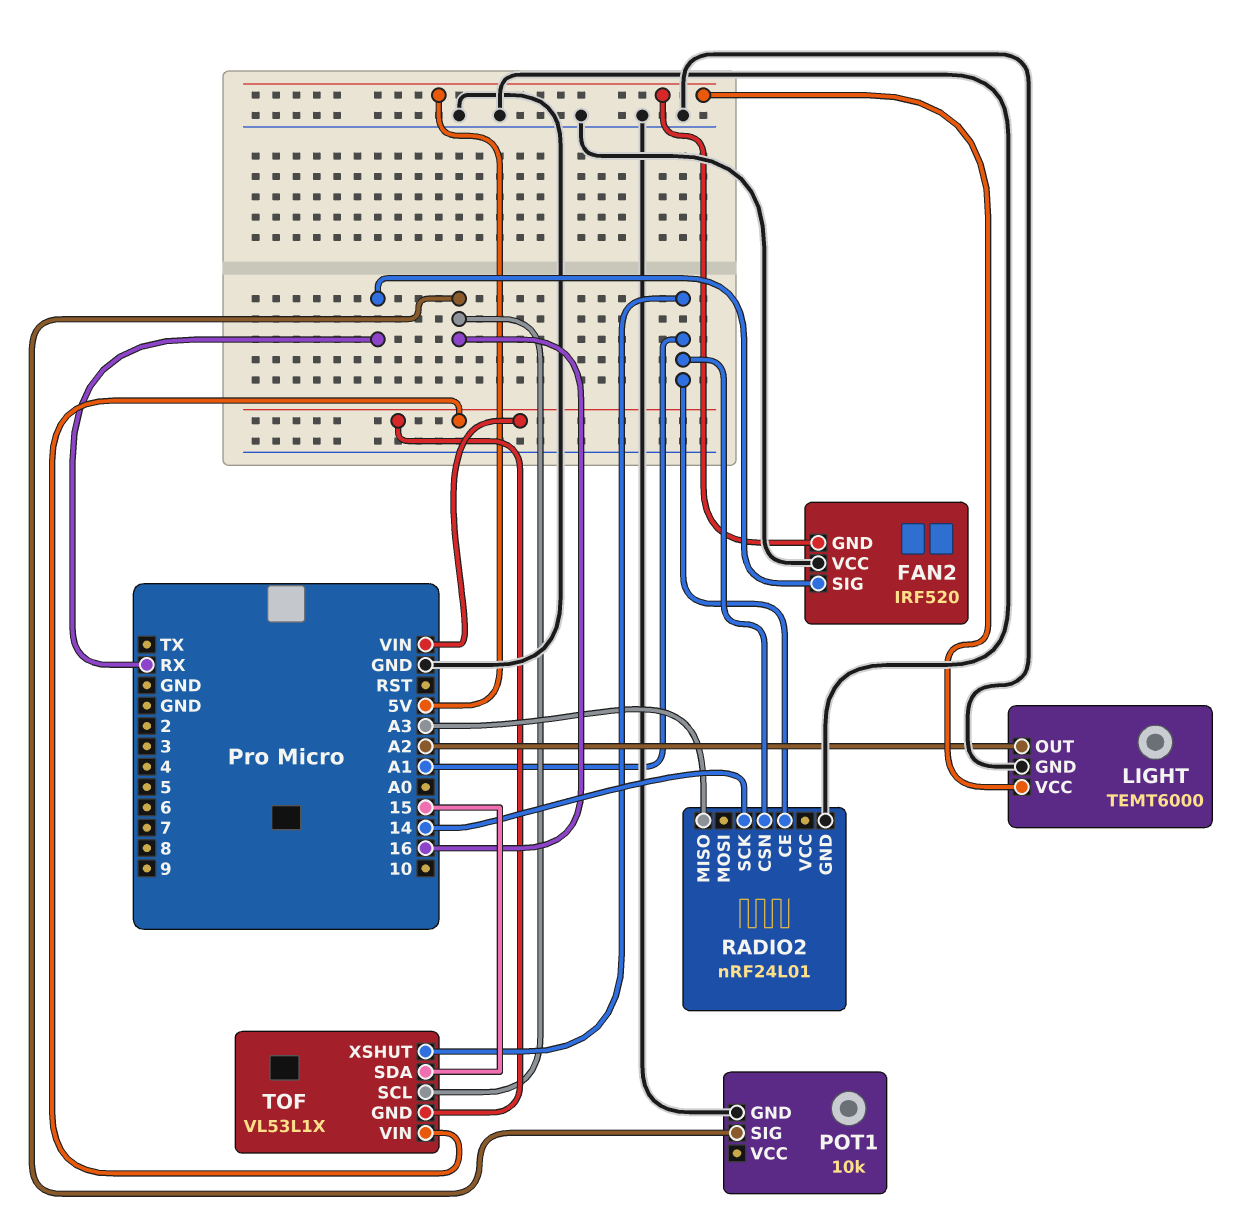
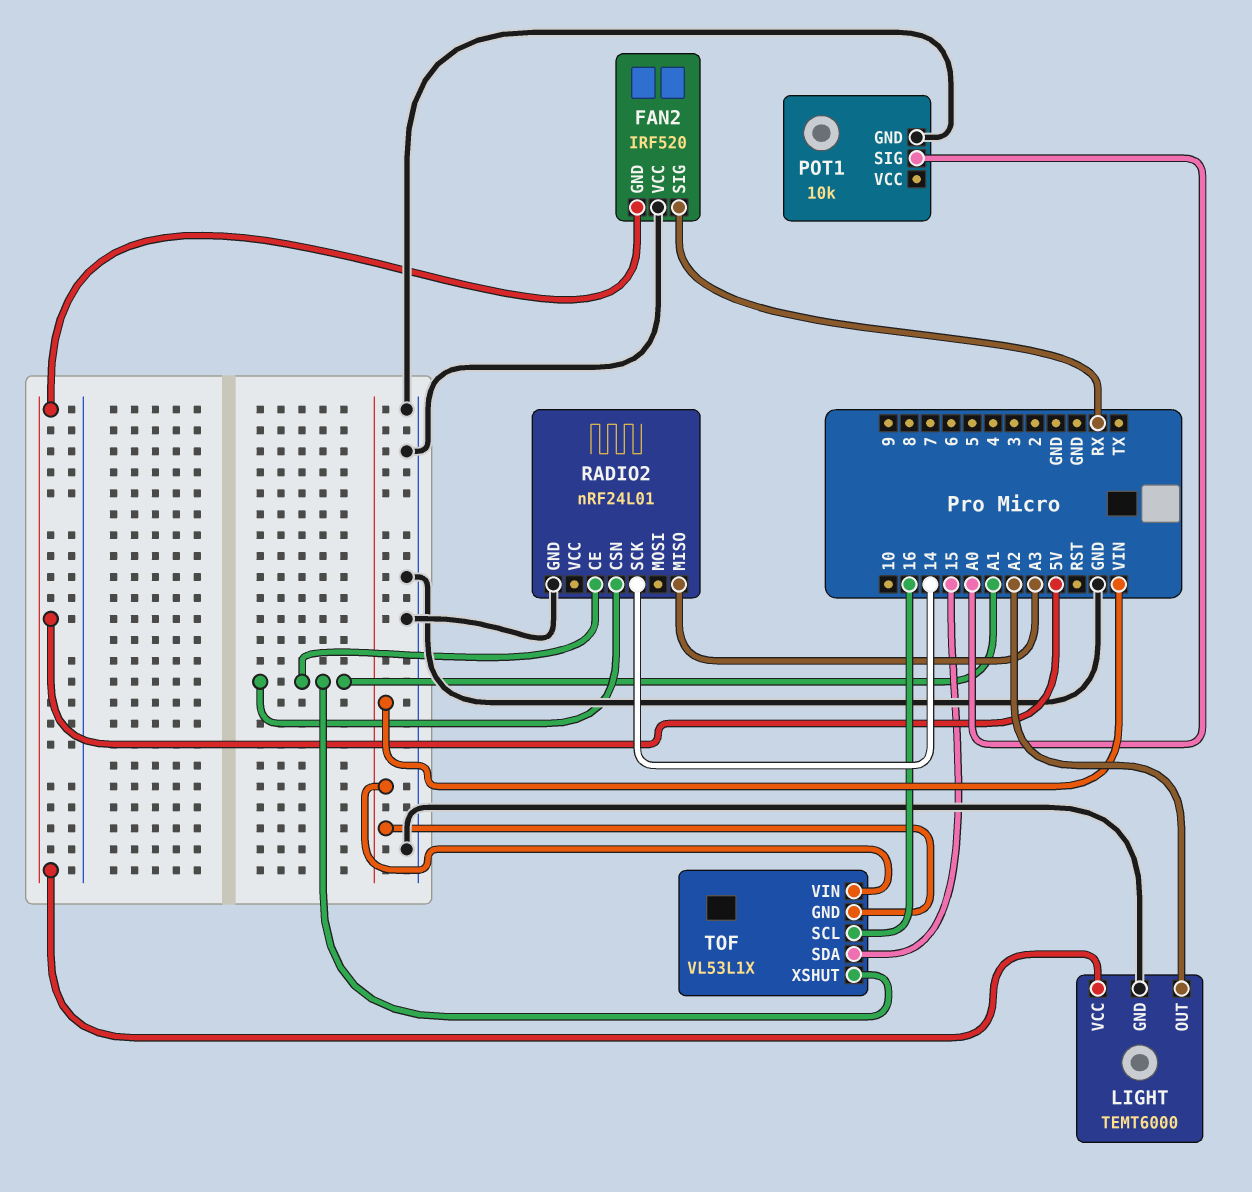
POT1 pin SIG: 16 -> A0

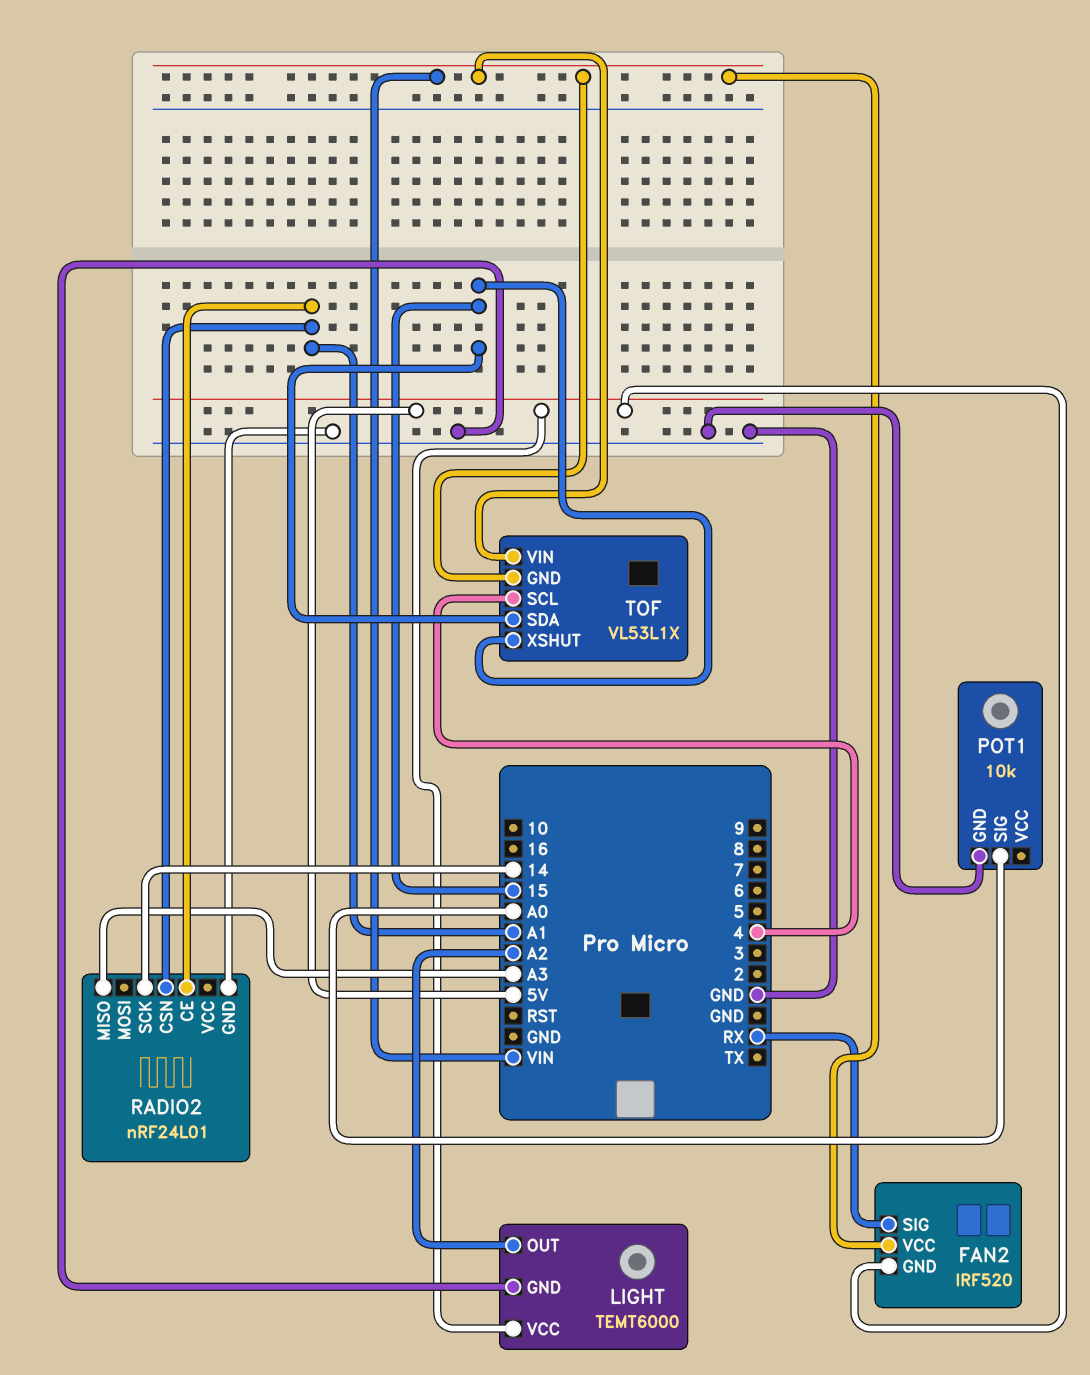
FAN2 pin VCC: GND -> VIN
TOF pin SCL: 16 -> 4
TOF pin XSHUT: A1 -> 15

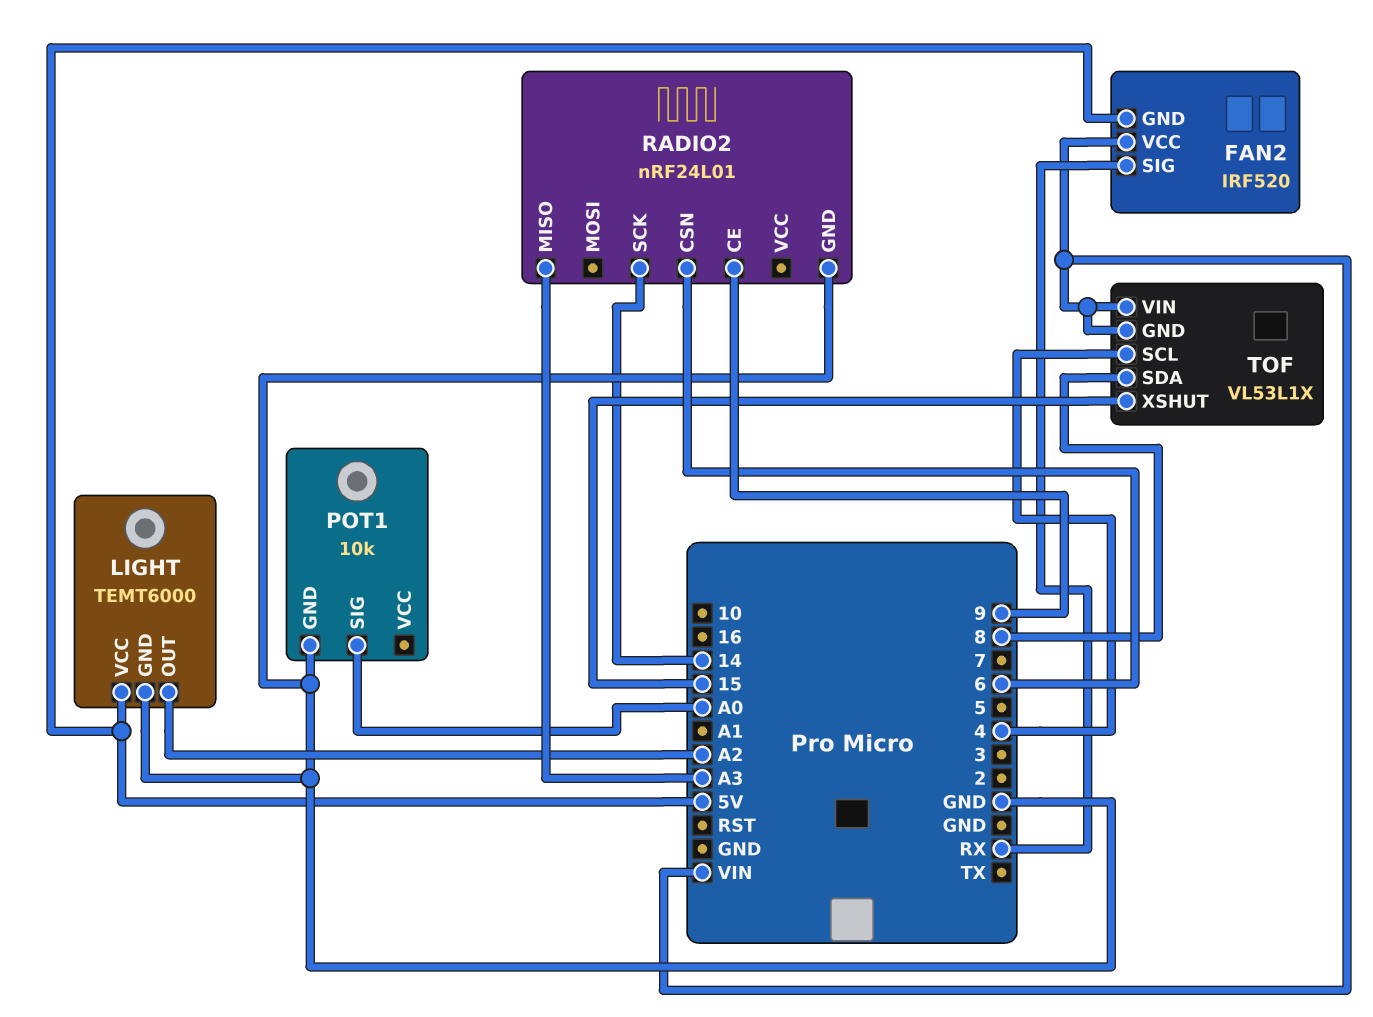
RADIO2 pin CE: A1 -> 9
RADIO2 pin CSN: A1 -> 6
TOF pin SDA: 15 -> 8

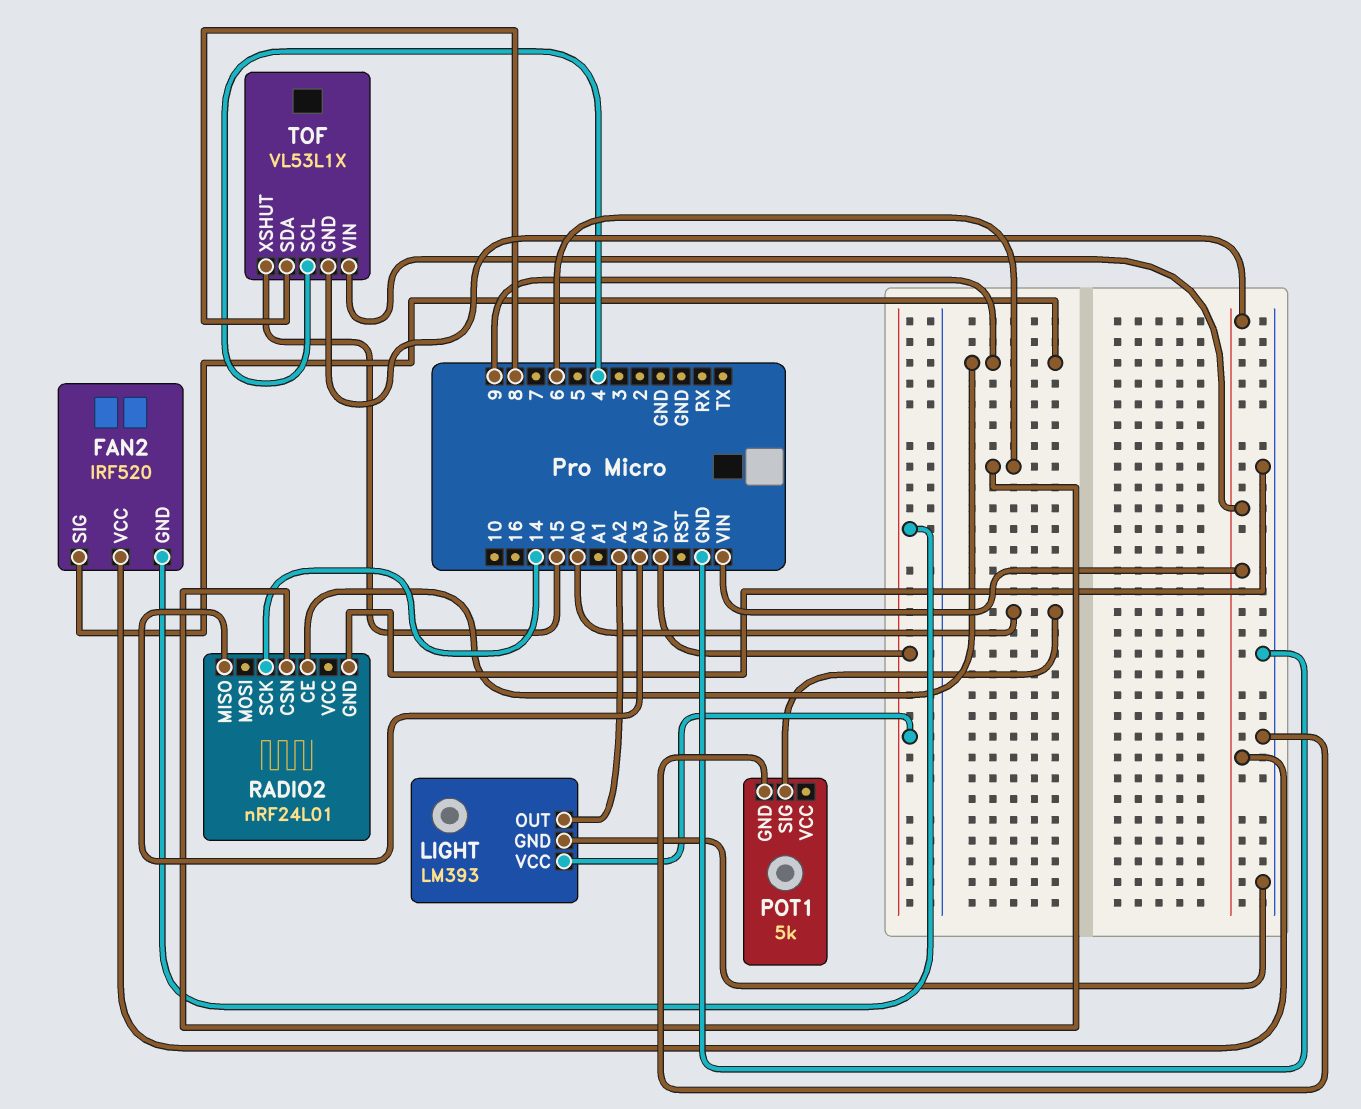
FAN2 pin SIG: RX -> 9
LIGHT: TEMT6000 -> LM393
POT1: 10k -> 5k

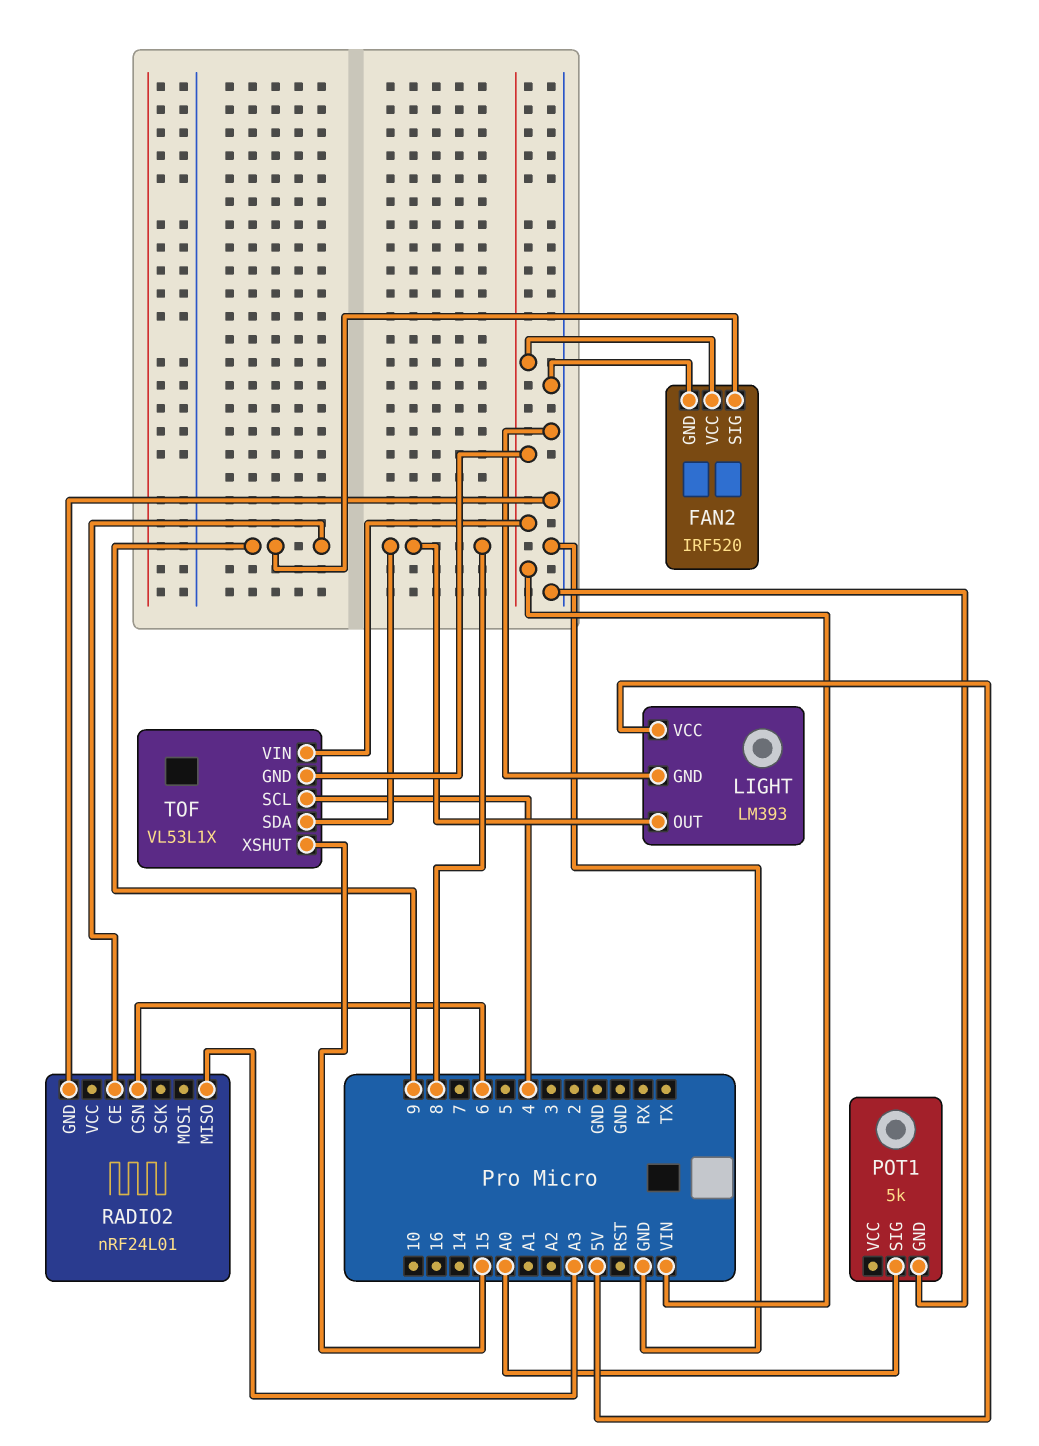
FAN2 pin GND: 5V -> GND
LIGHT pin OUT: A2 -> 8
RADIO2 pin SCK: 14 -> none

